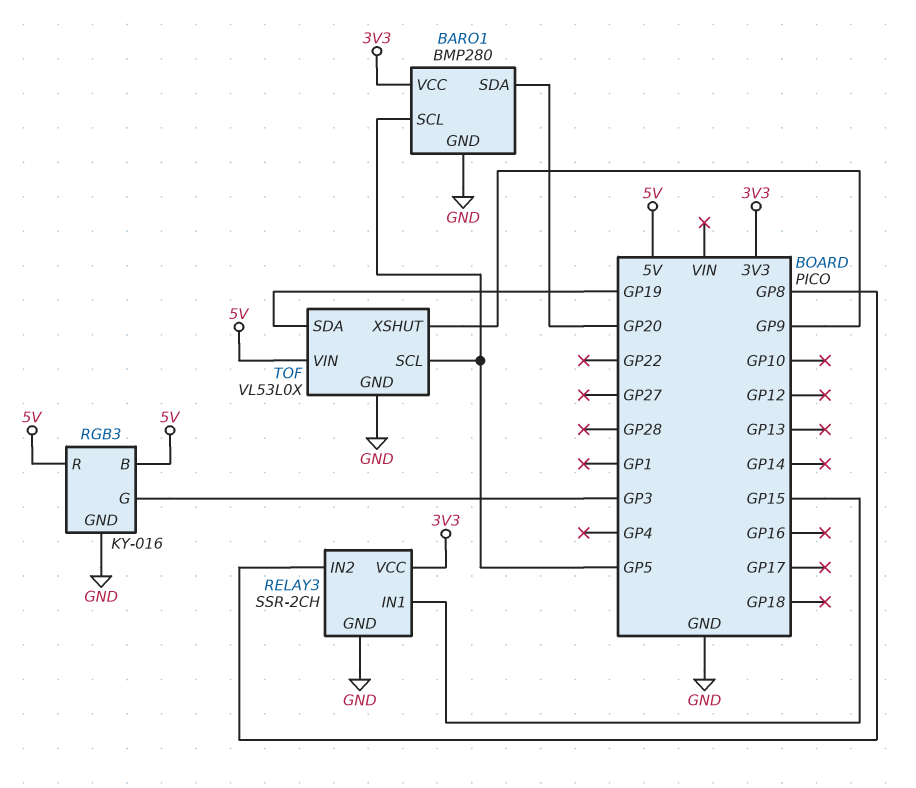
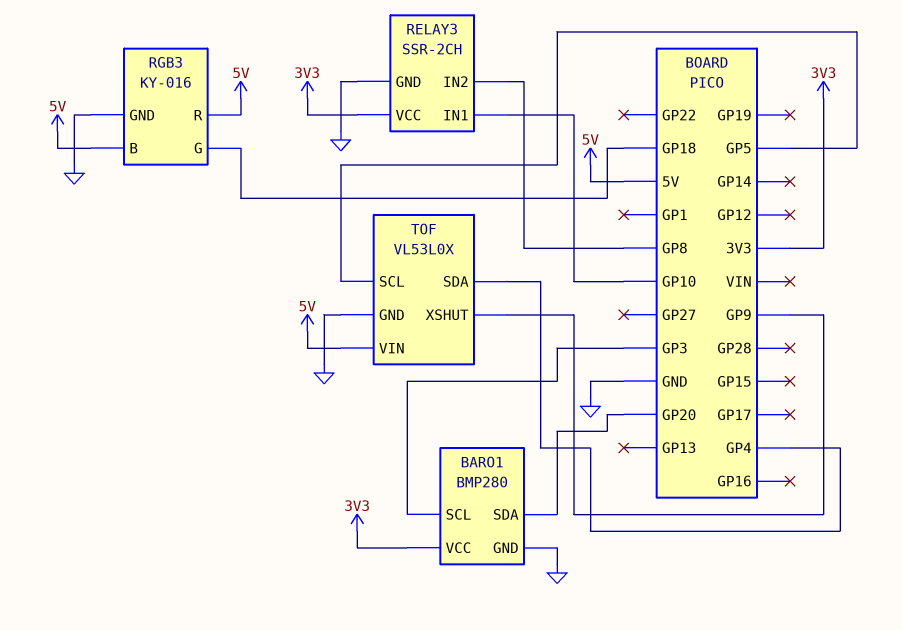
BARO1 pin SCL: GP5 -> GP3
RELAY3 pin IN1: GP15 -> GP10
RGB3 pin G: GP3 -> GP18
TOF pin SDA: GP19 -> GP4

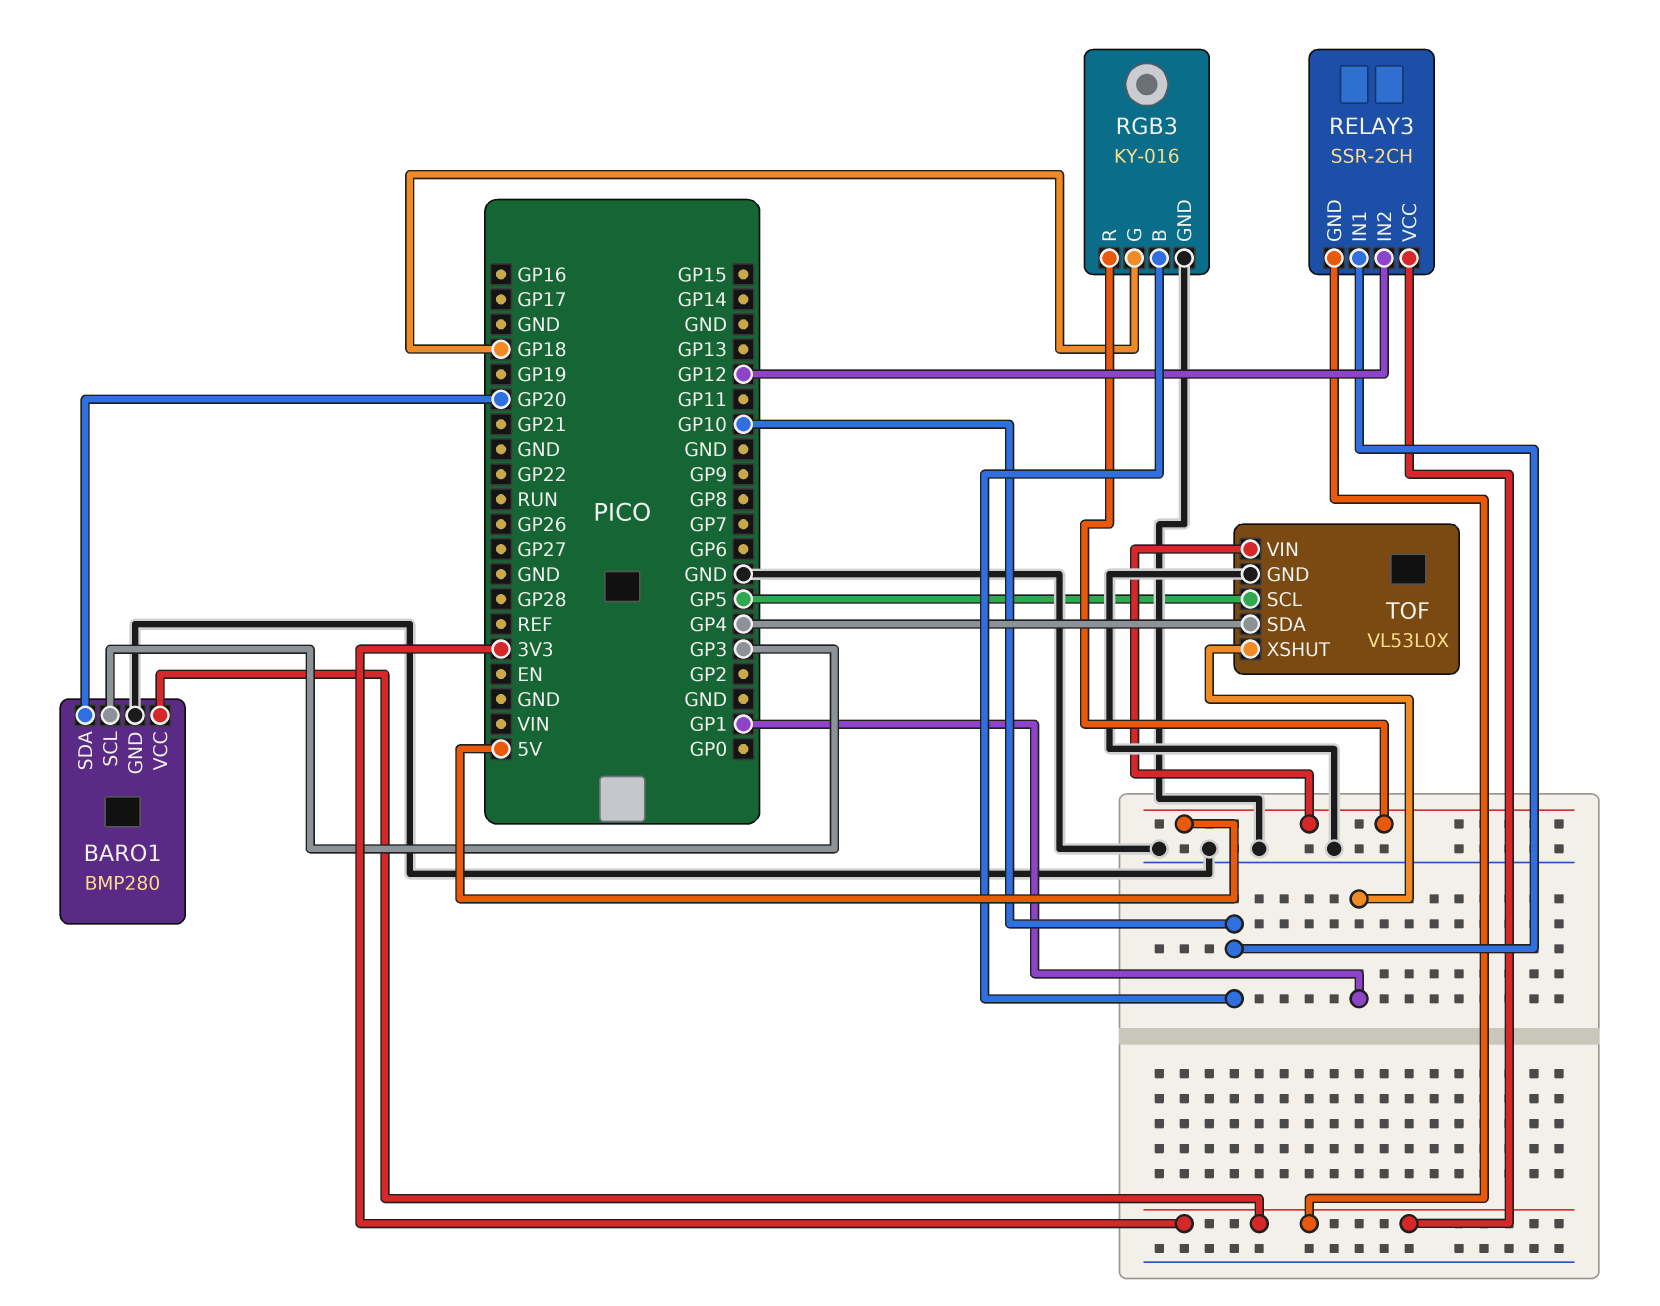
RELAY3 pin GND: GND -> 3V3
RELAY3 pin IN2: GP8 -> GP12
RGB3 pin B: 5V -> GP10
TOF pin XSHUT: GP9 -> GP1

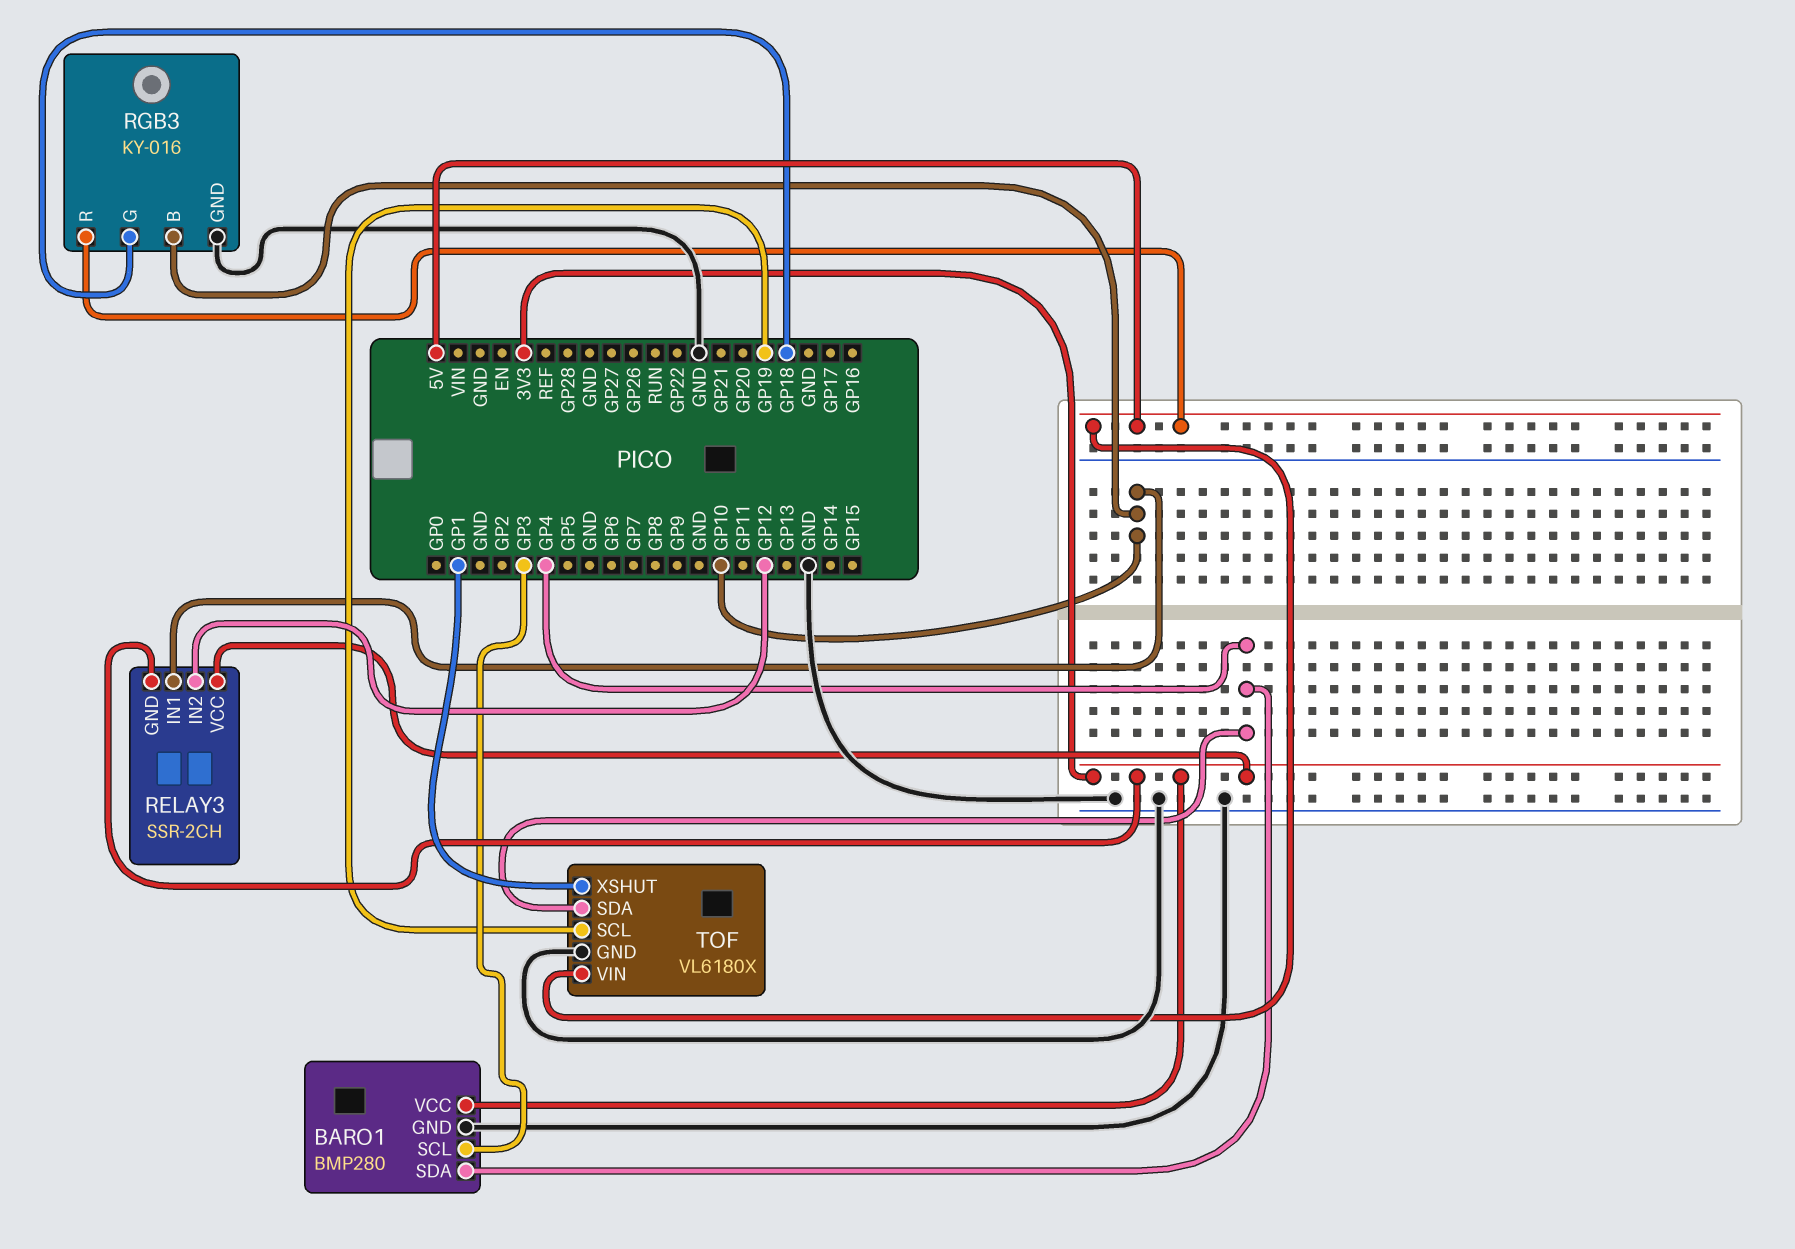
BARO1 pin SDA: GP20 -> GP4
TOF: VL53L0X -> VL6180X
TOF pin SCL: GP5 -> GP19

